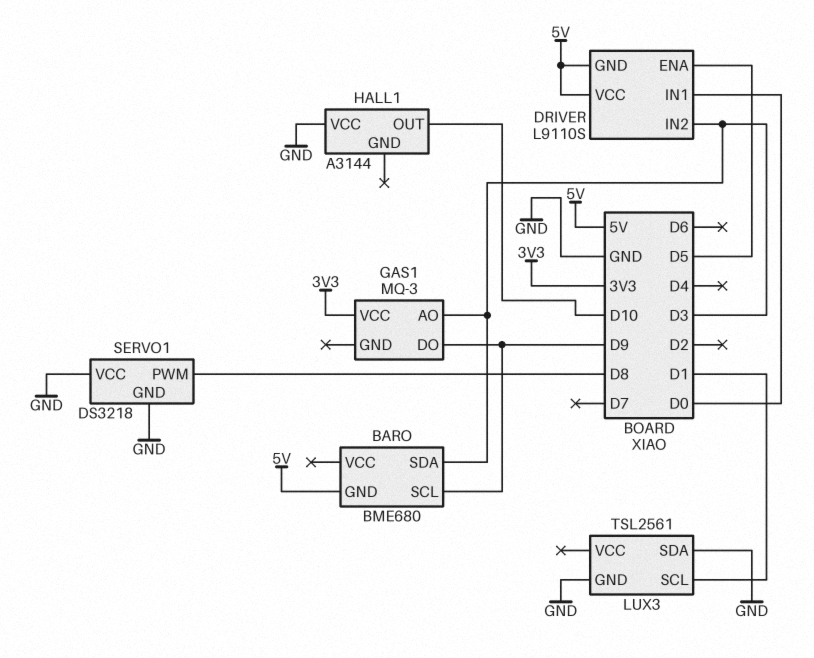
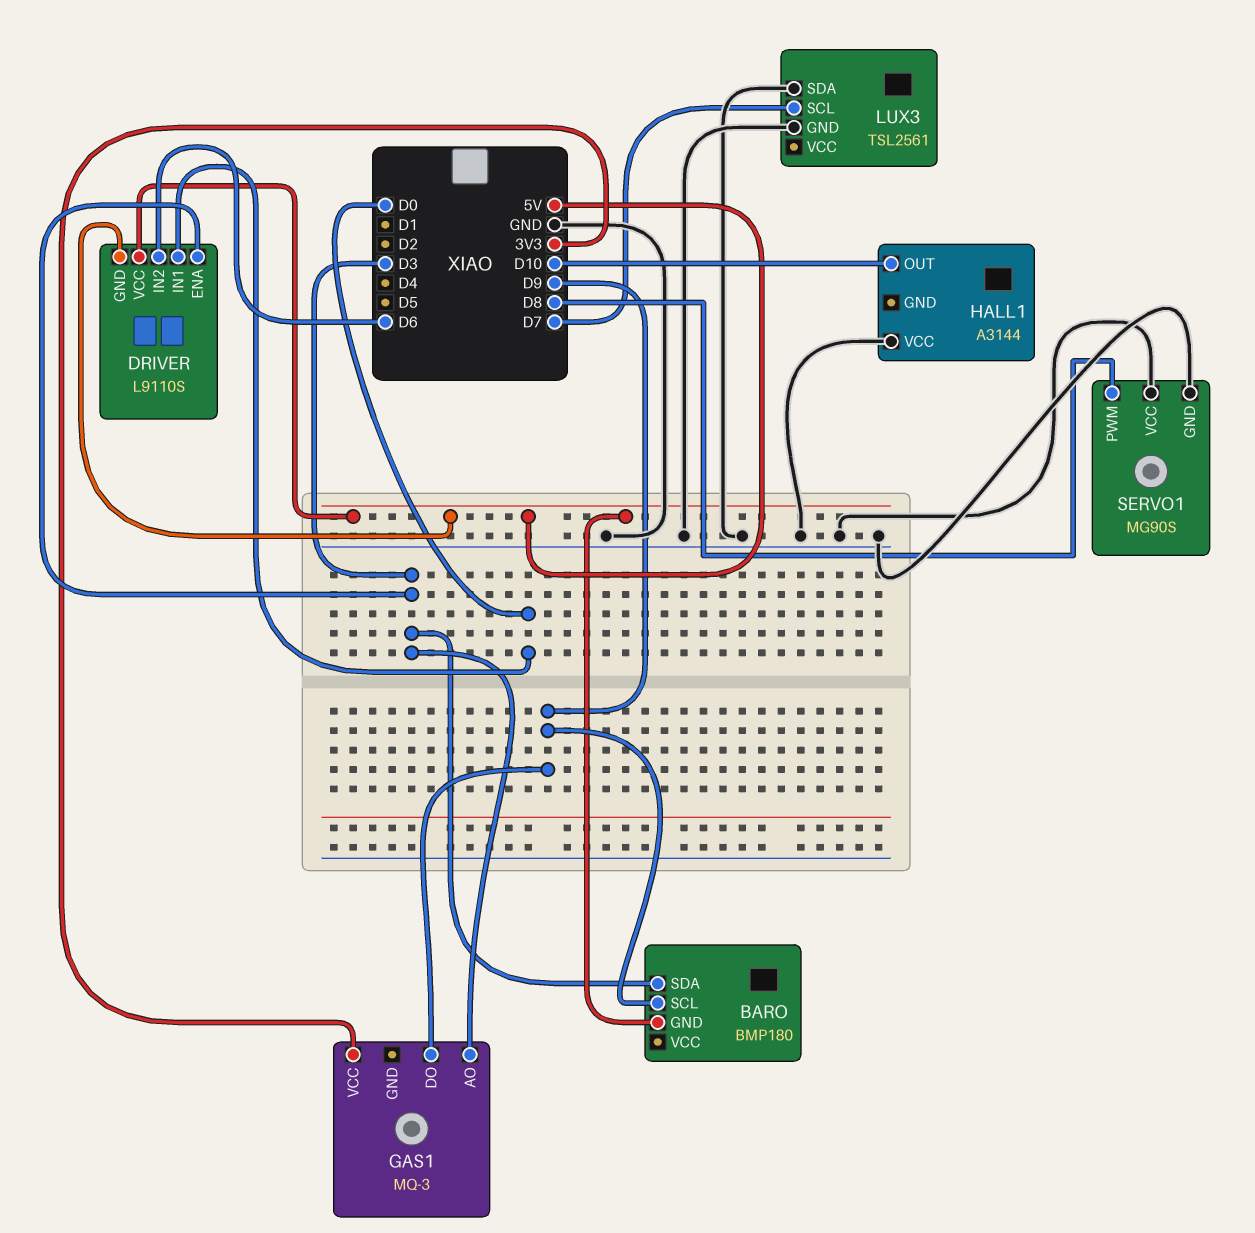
BARO: BME680 -> BMP180
DRIVER pin ENA: D5 -> D3
DRIVER pin IN2: D3 -> D6
LUX3 pin SCL: D1 -> D7
SERVO1: DS3218 -> MG90S

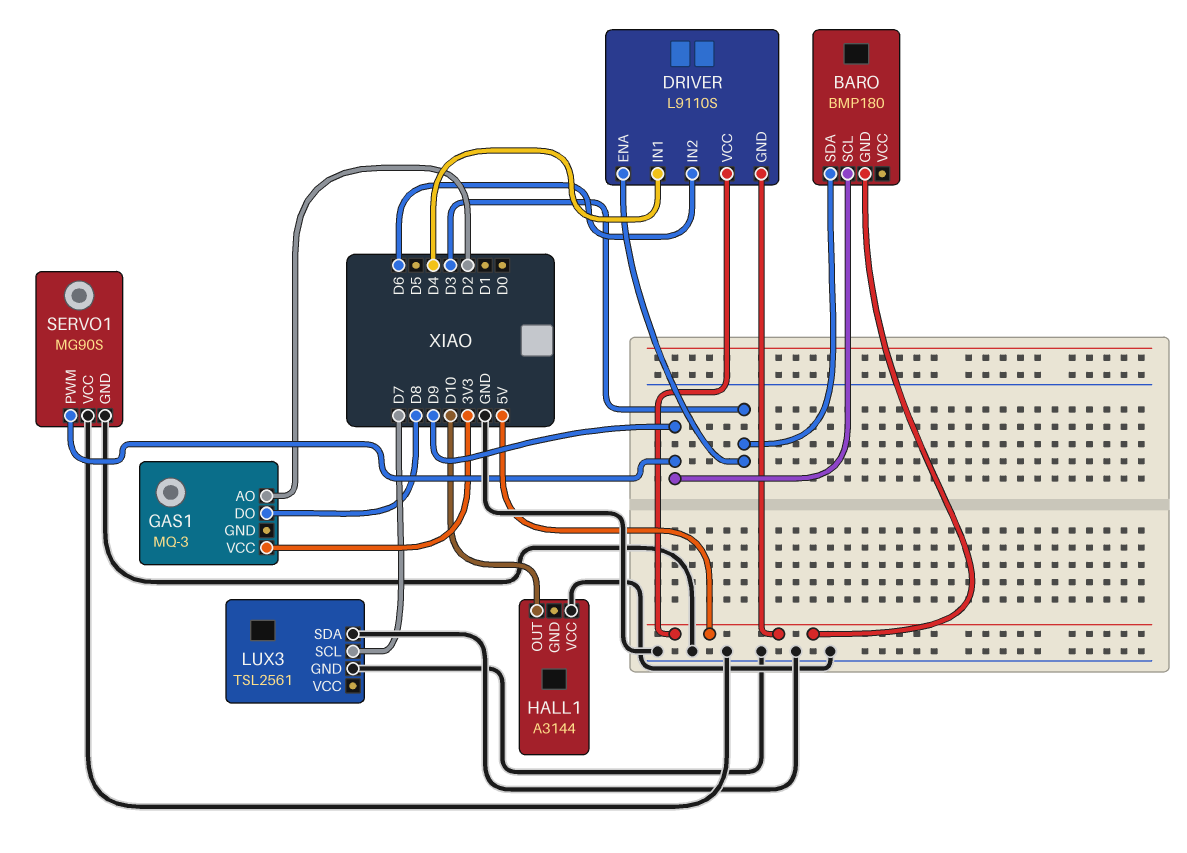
DRIVER pin IN1: D0 -> D4
GAS1 pin AO: D3 -> D2
GAS1 pin DO: D9 -> D8
SERVO1 pin PWM: D8 -> D9

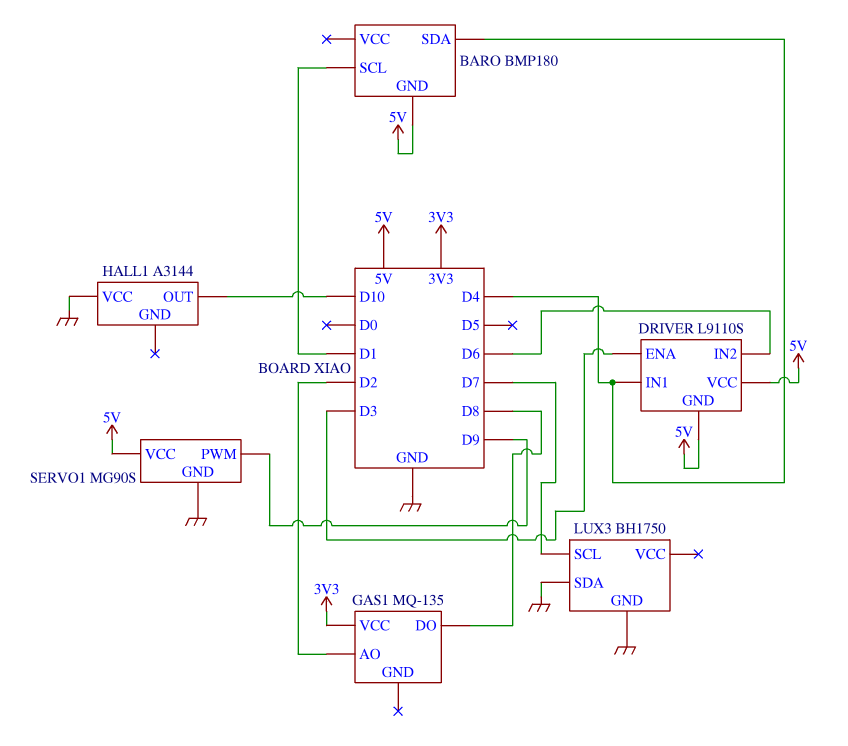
BARO pin SCL: D9 -> D1
BARO pin SDA: D3 -> D4
GAS1: MQ-3 -> MQ-135
LUX3: TSL2561 -> BH1750
SERVO1 pin VCC: GND -> 5V

